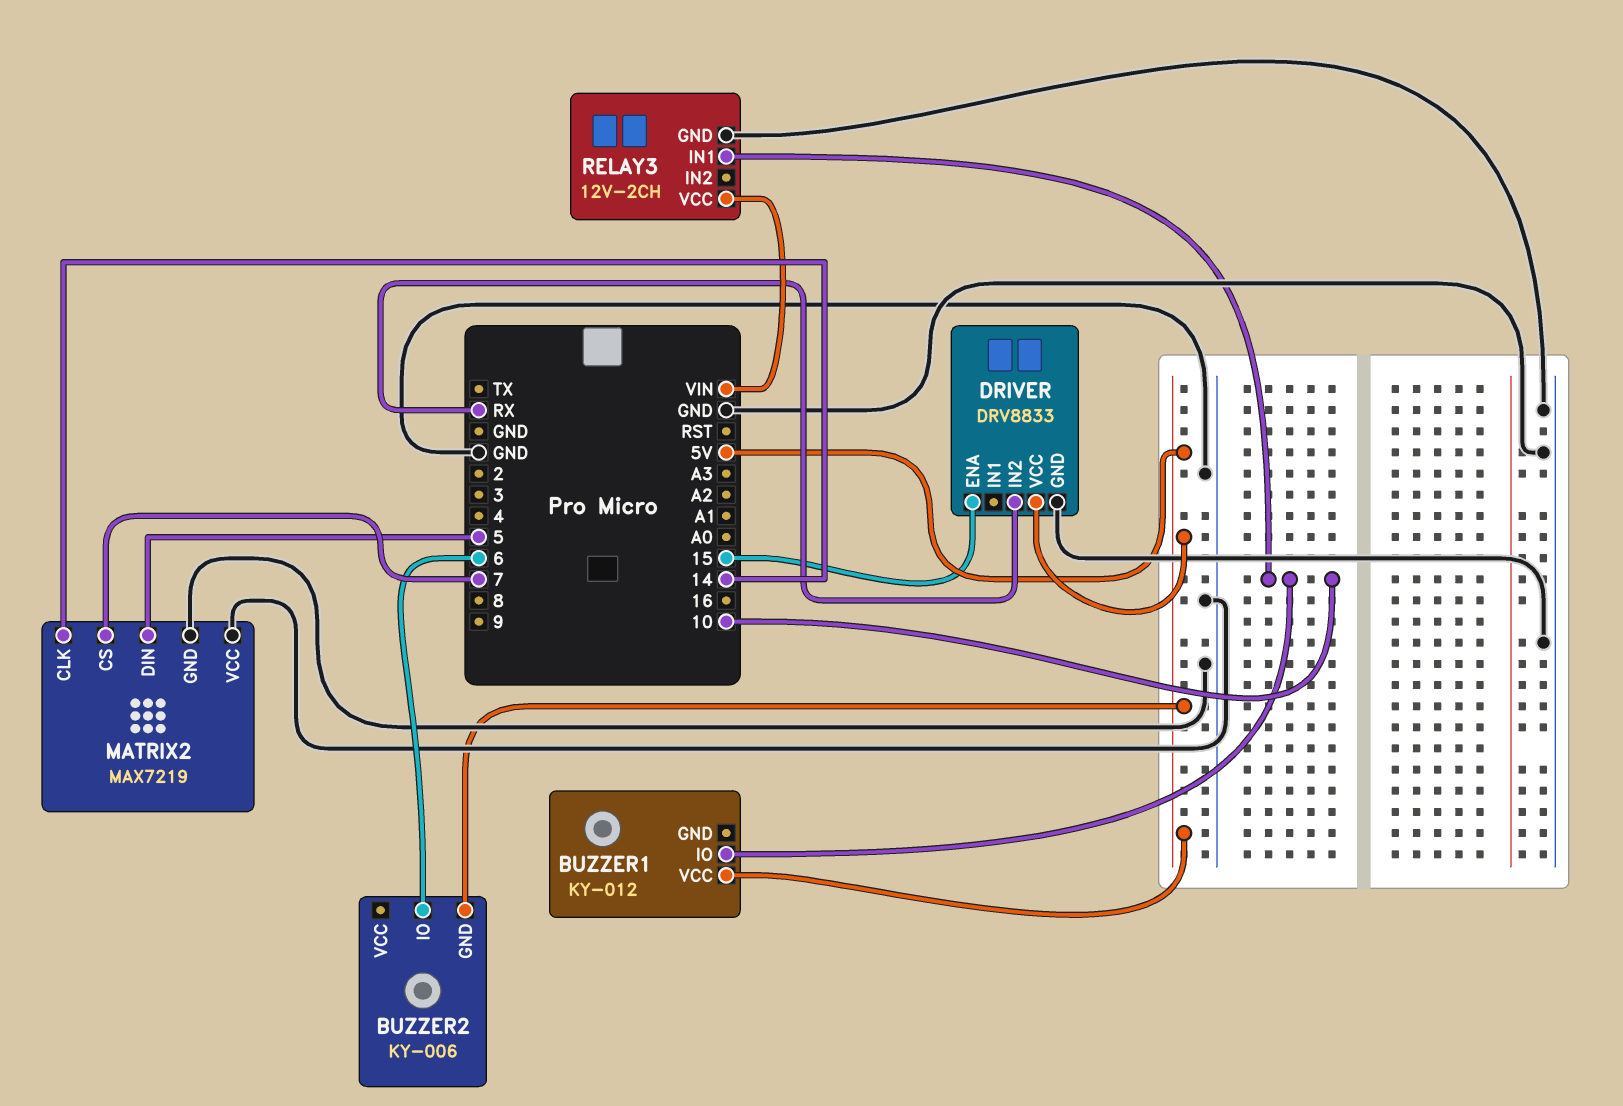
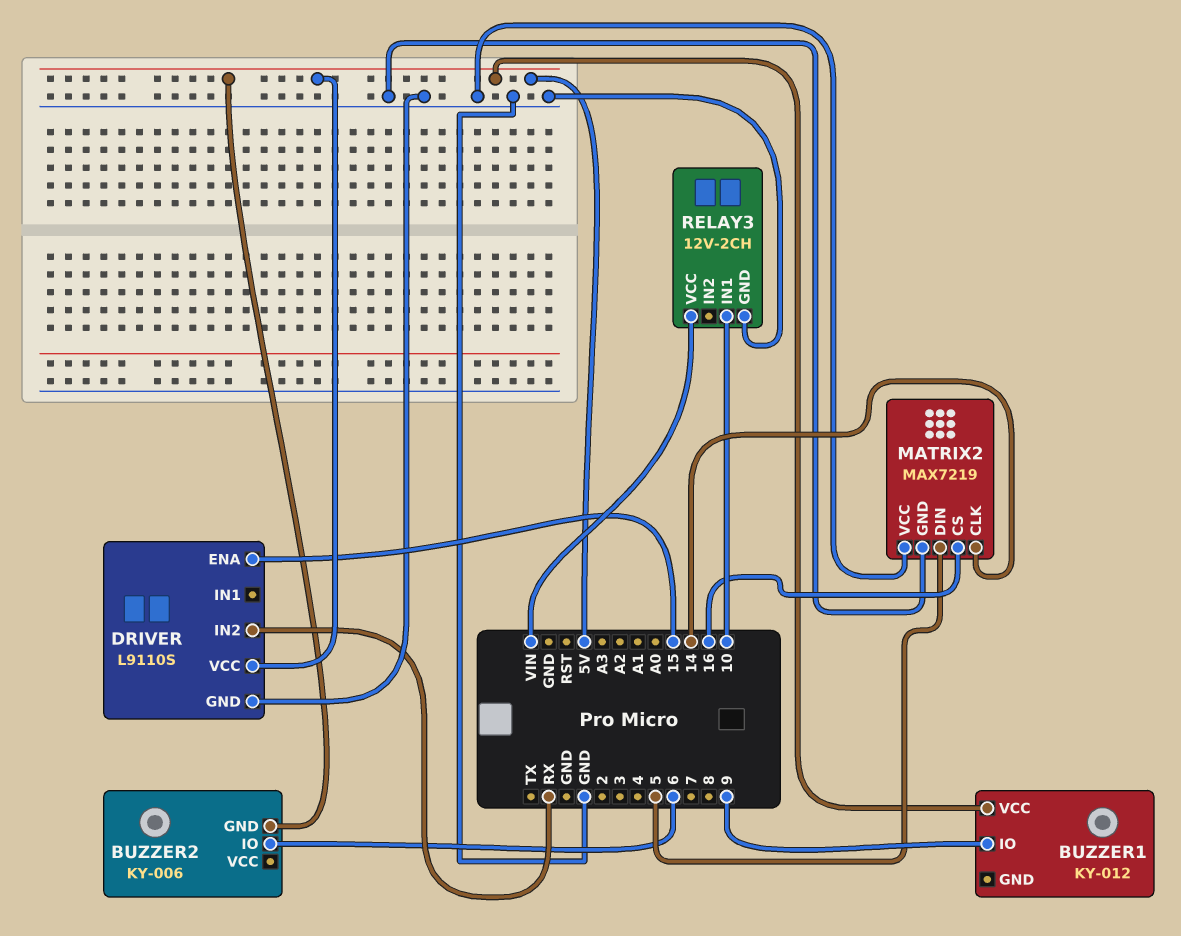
BUZZER1 pin IO: 10 -> 9
DRIVER: DRV8833 -> L9110S
MATRIX2 pin CS: 7 -> 16

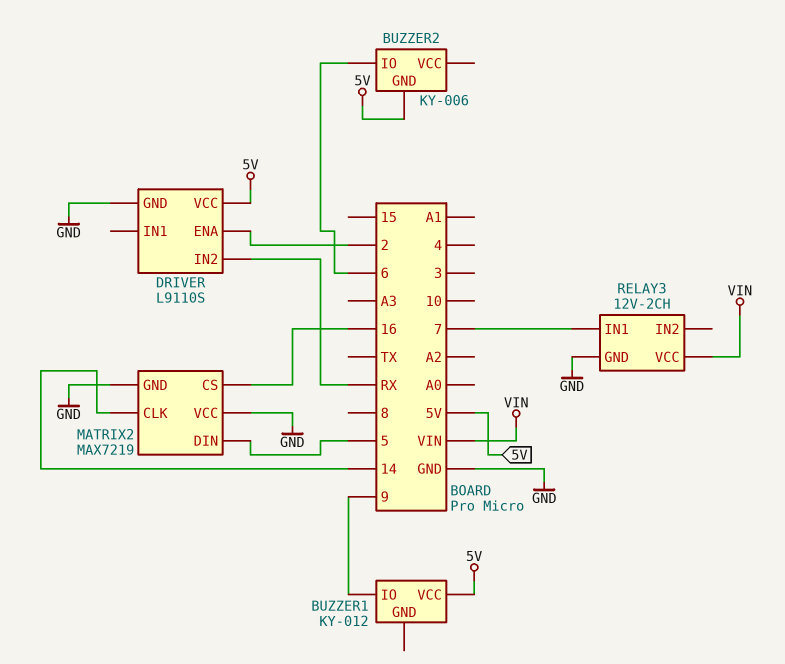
DRIVER pin ENA: 15 -> 2
RELAY3 pin IN1: 10 -> 7

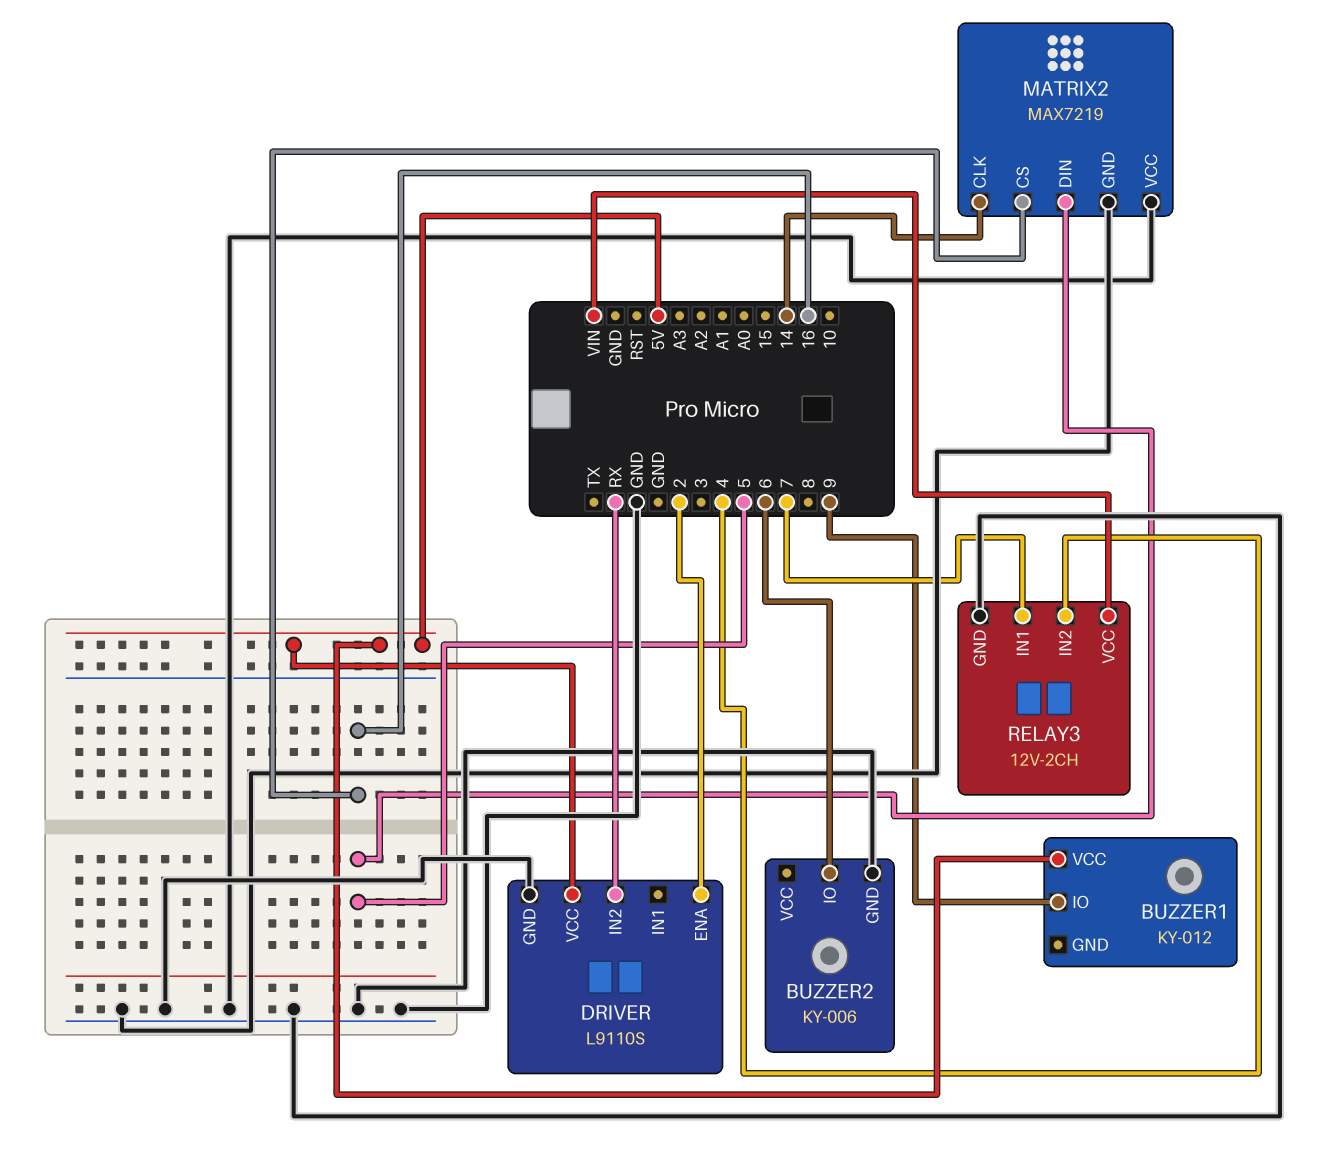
BUZZER2 pin GND: 5V -> GND
RELAY3 pin IN2: none -> 4

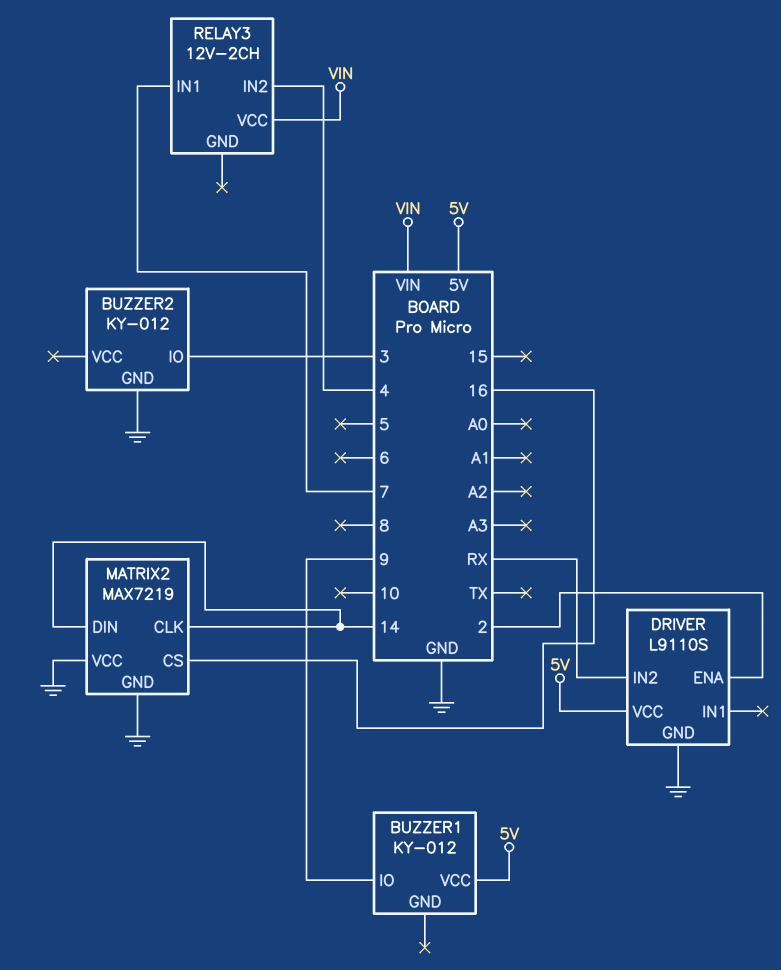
BUZZER2: KY-006 -> KY-012
BUZZER2 pin IO: 6 -> 3
MATRIX2 pin DIN: 5 -> 14
RELAY3 pin GND: GND -> none

